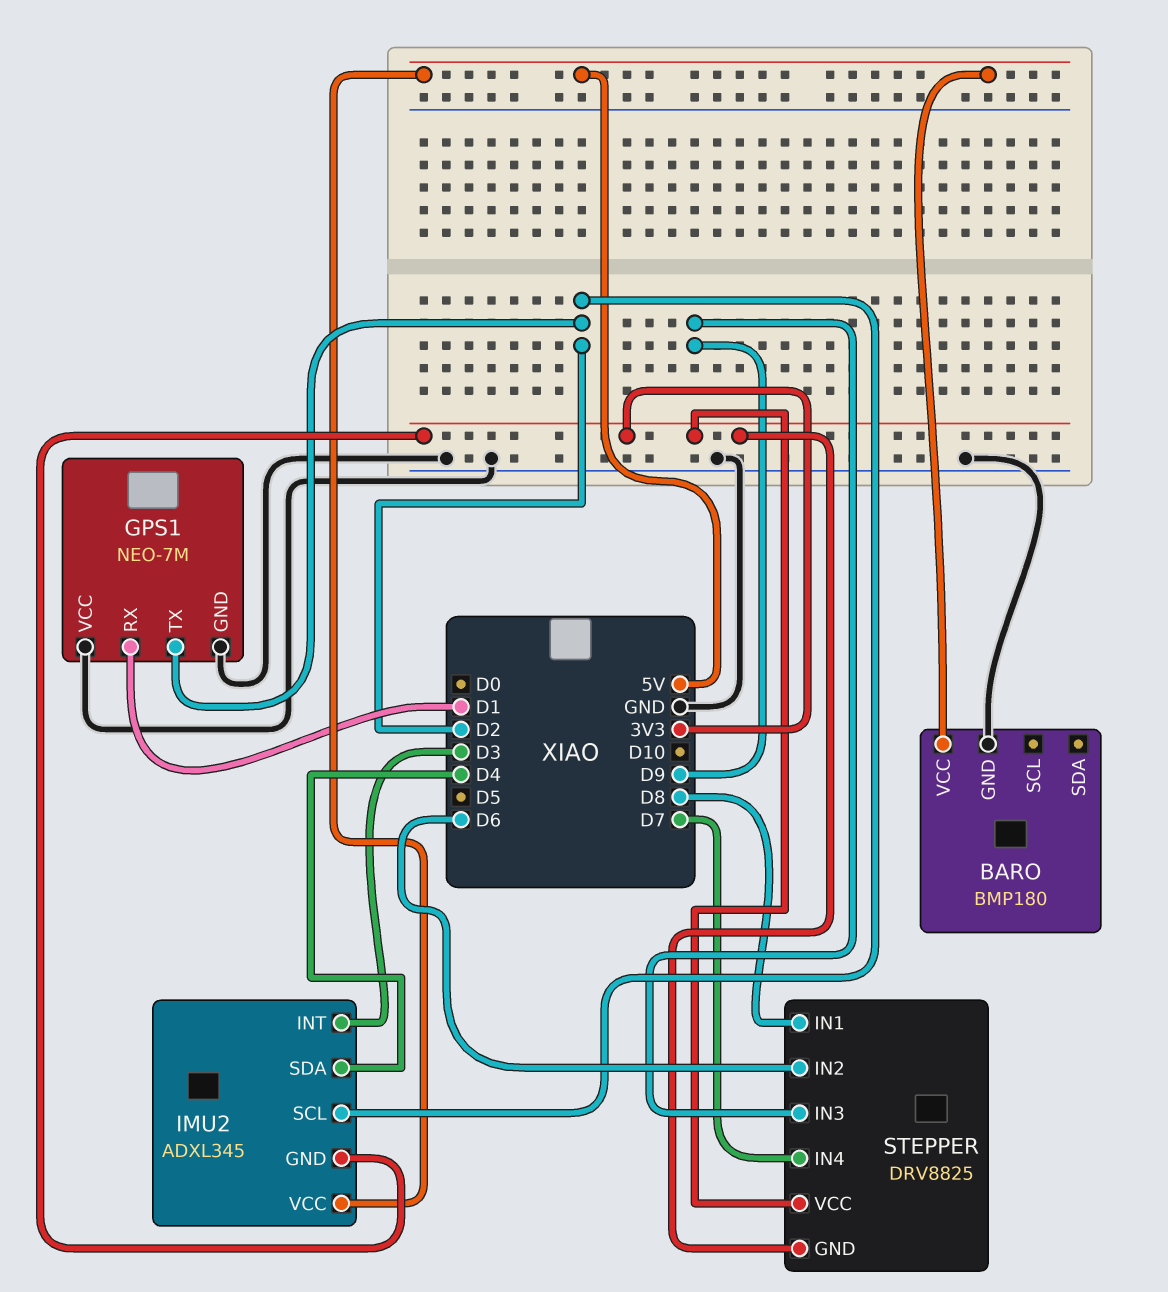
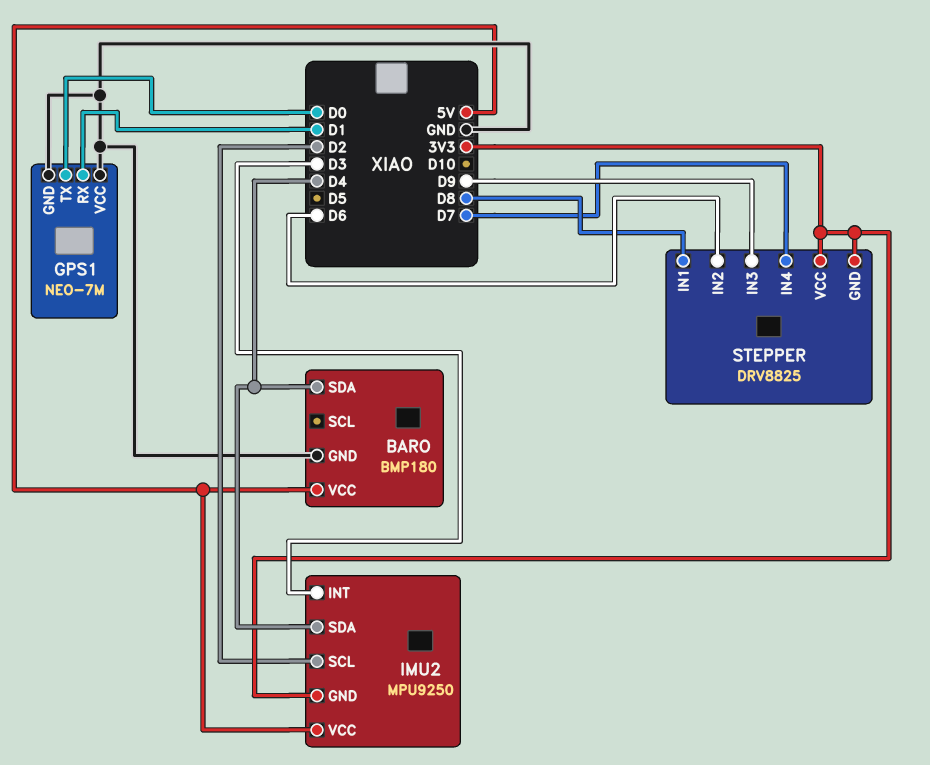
BARO pin SDA: none -> D4
GPS1 pin TX: D2 -> D0
IMU2: ADXL345 -> MPU9250

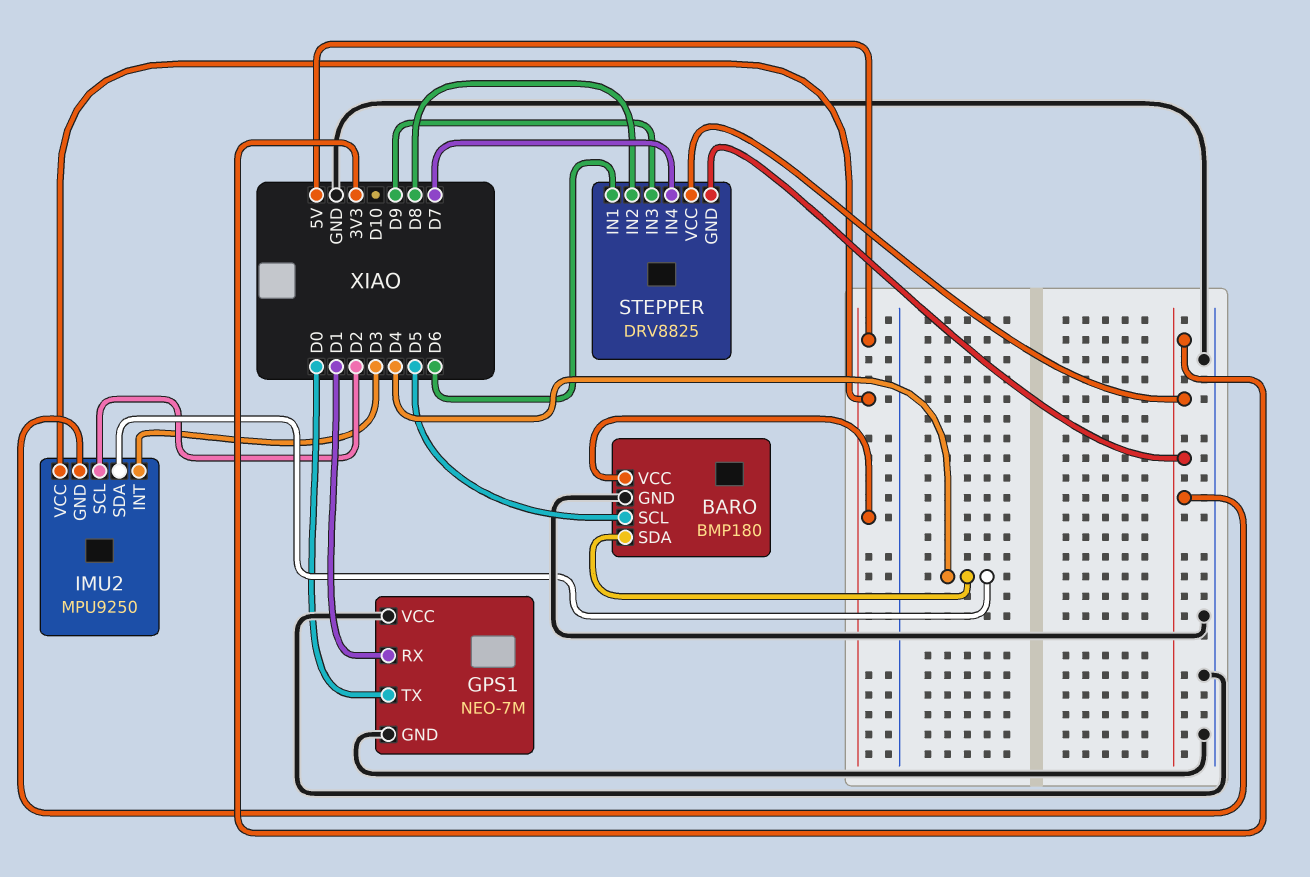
BARO pin SCL: none -> D5
STEPPER pin IN1: D8 -> D6
STEPPER pin IN2: D6 -> D8

